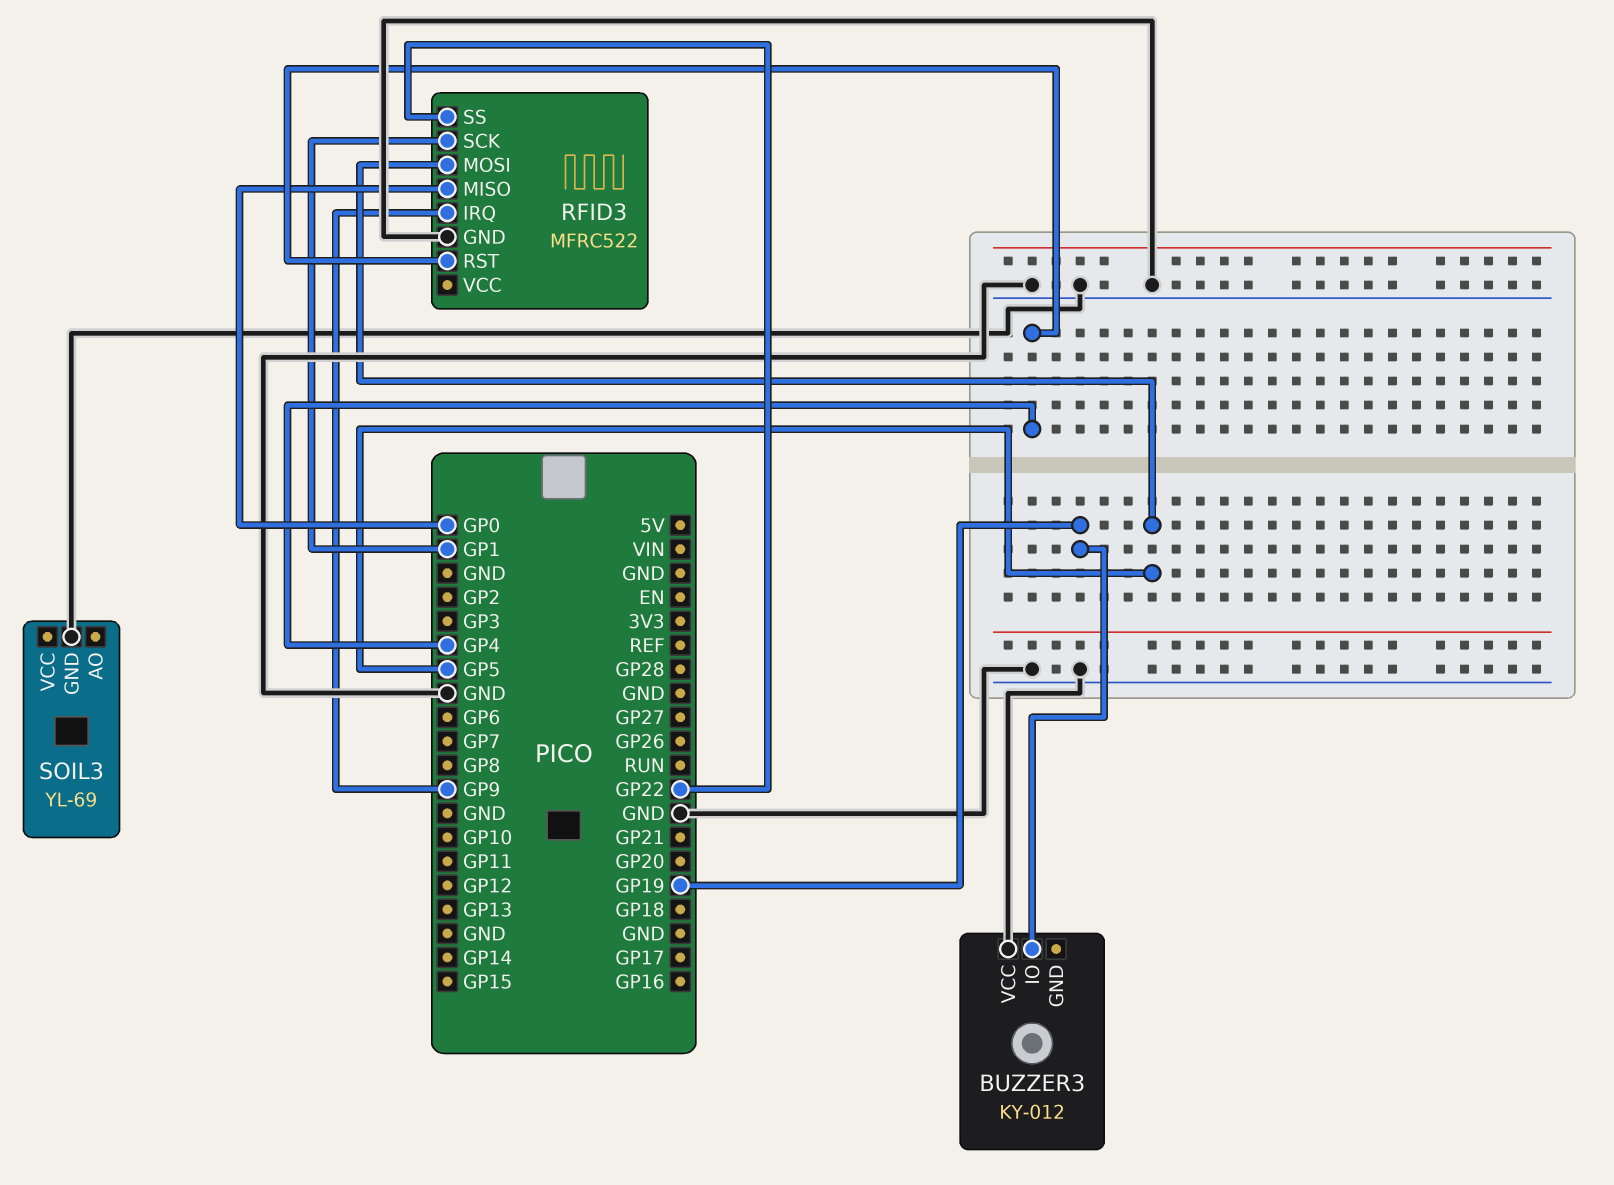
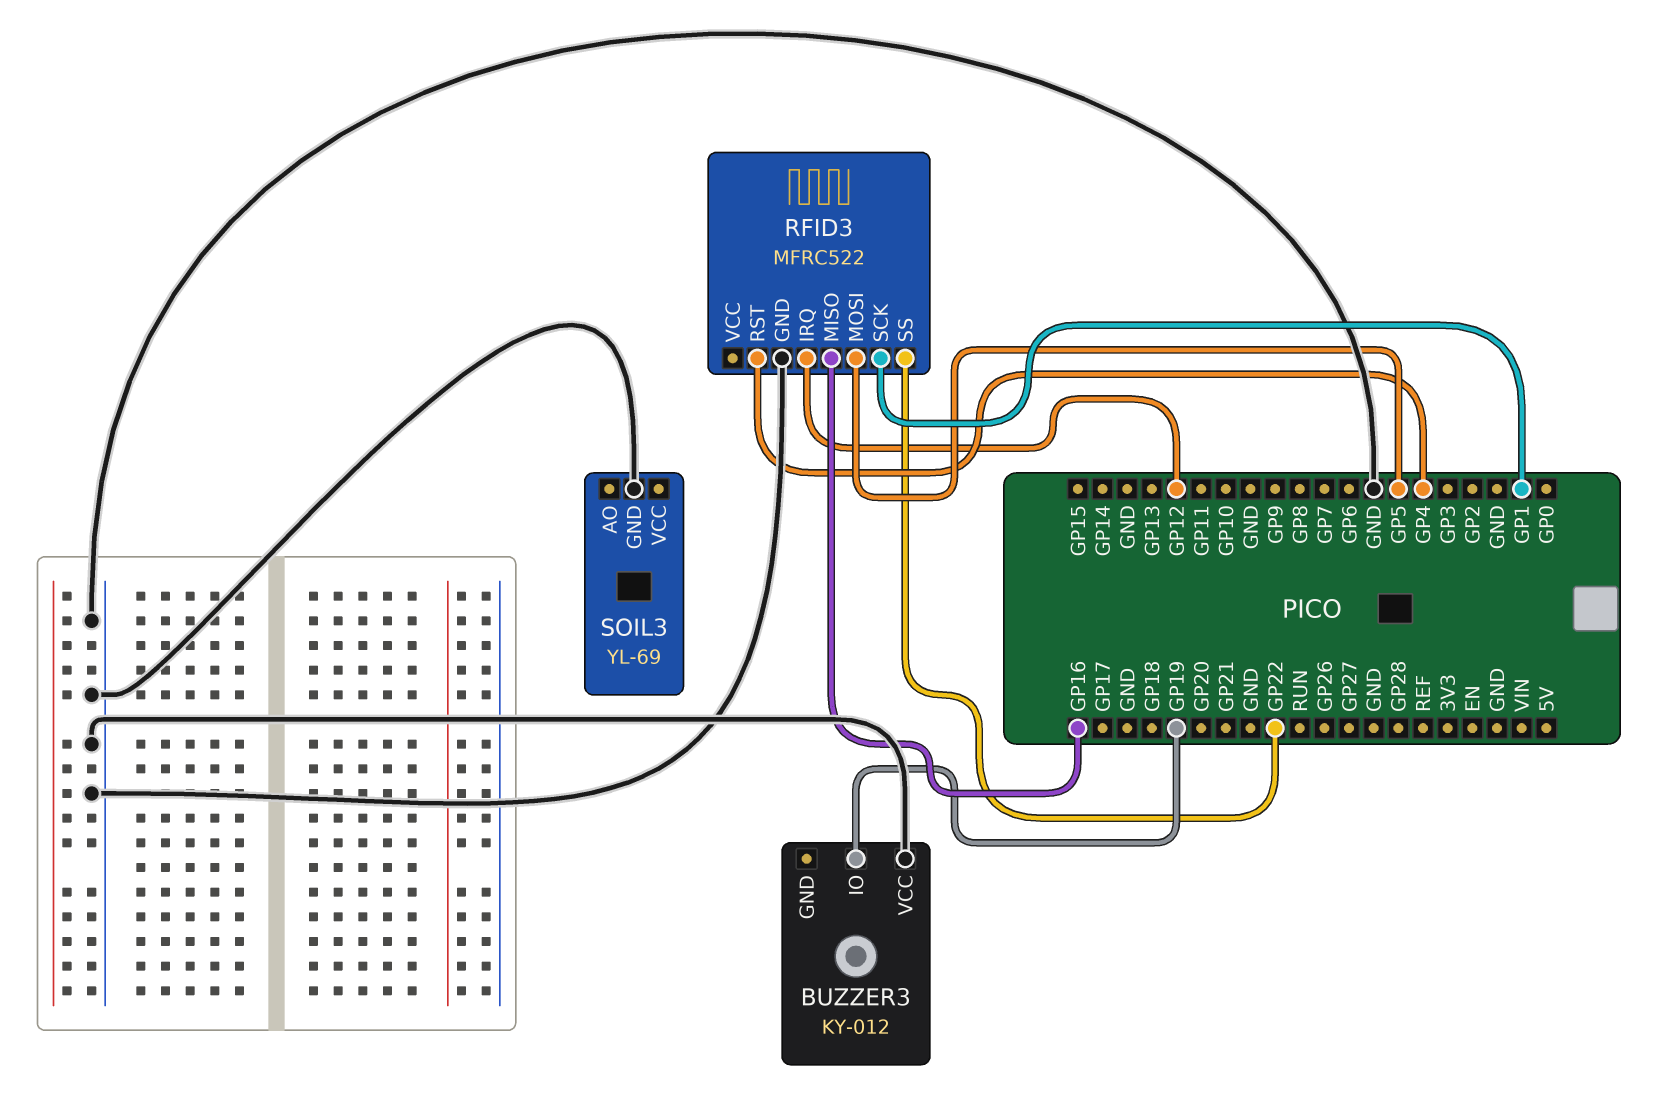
RFID3 pin IRQ: GP9 -> GP12
RFID3 pin MISO: GP0 -> GP16

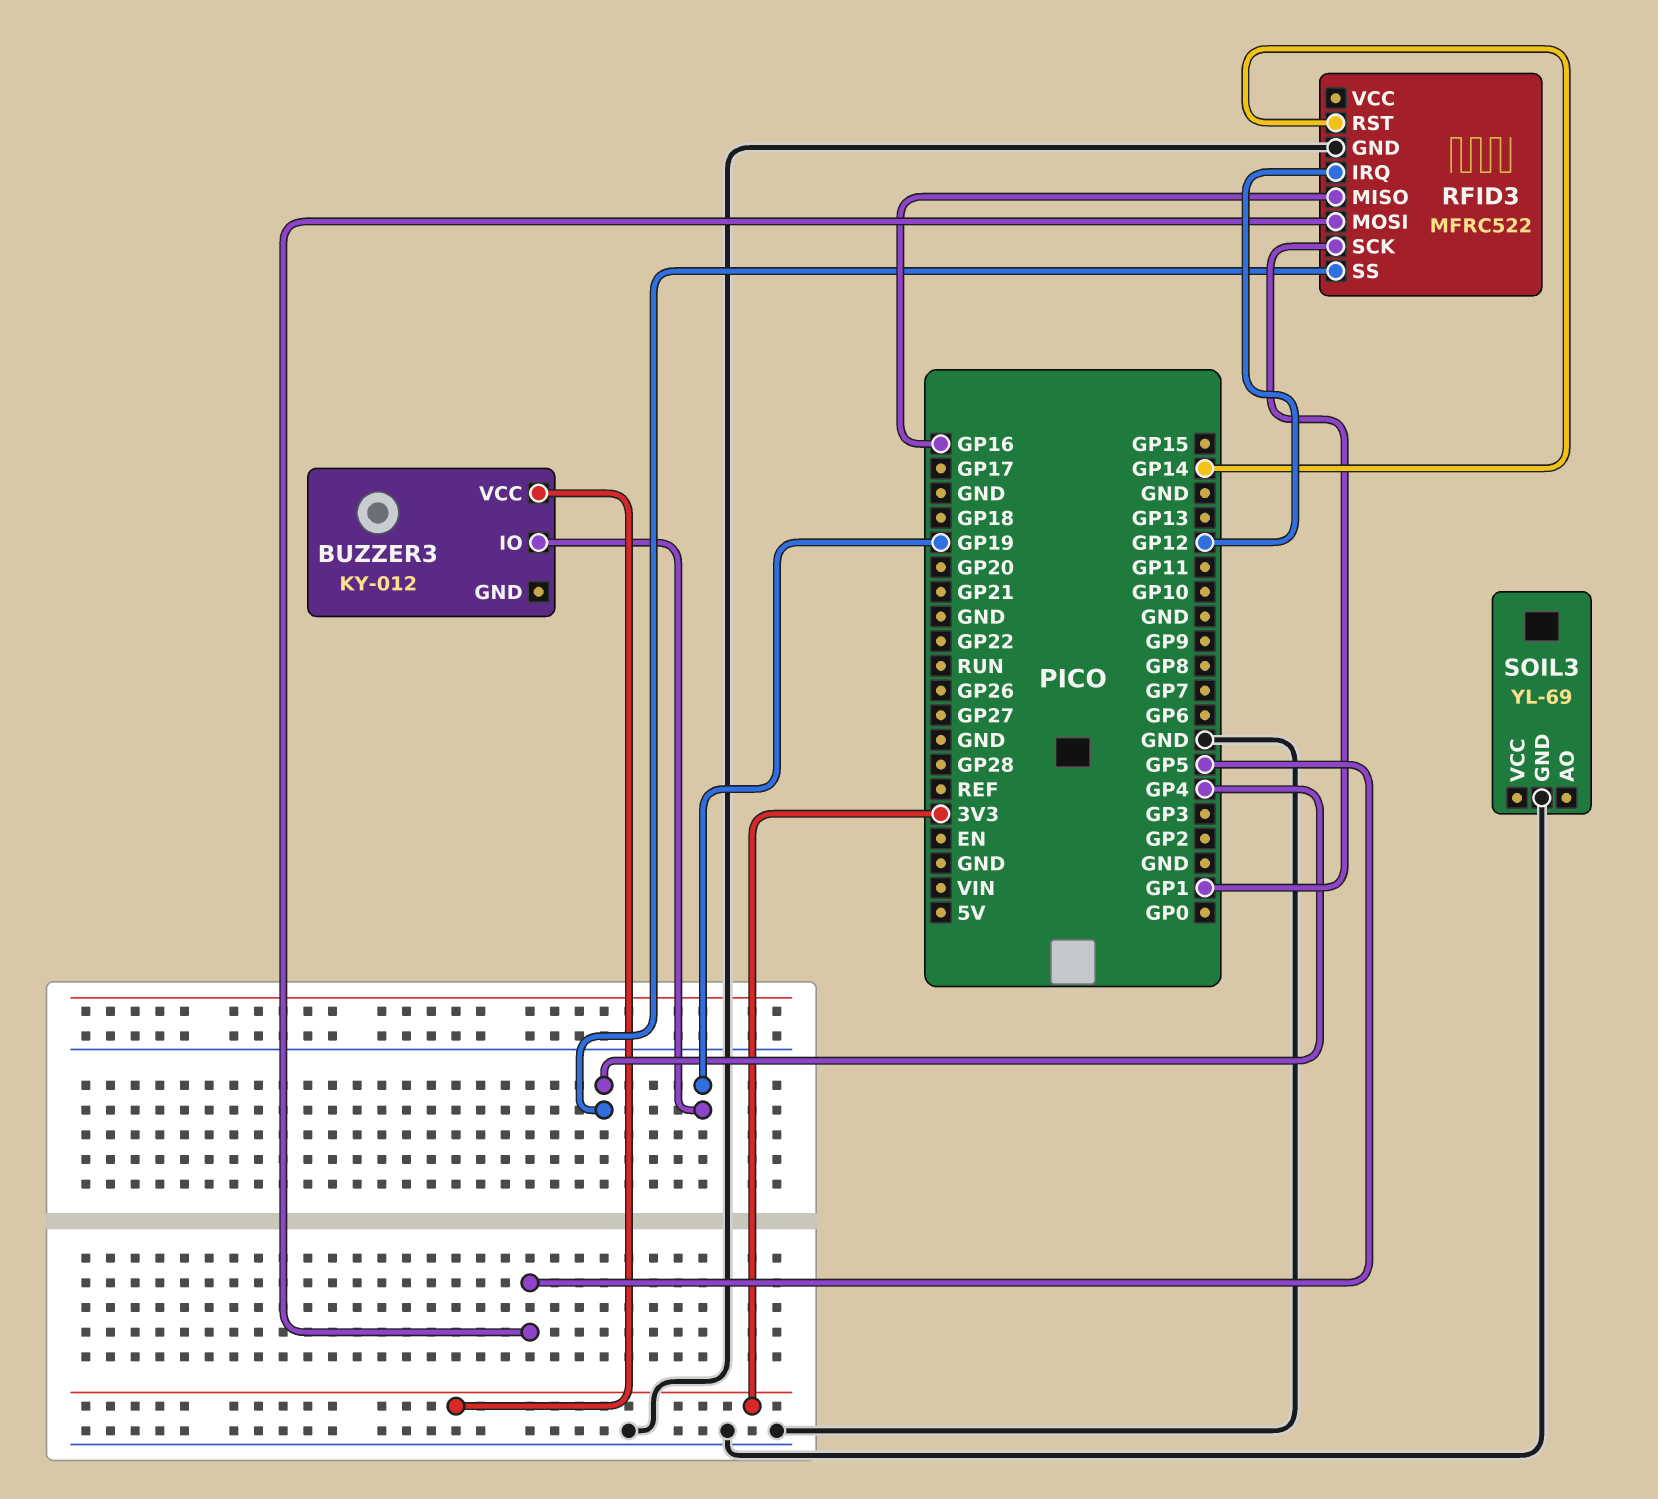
BUZZER3 pin VCC: GND -> 3V3
RFID3 pin RST: GP4 -> GP14
RFID3 pin SS: GP22 -> GP4

